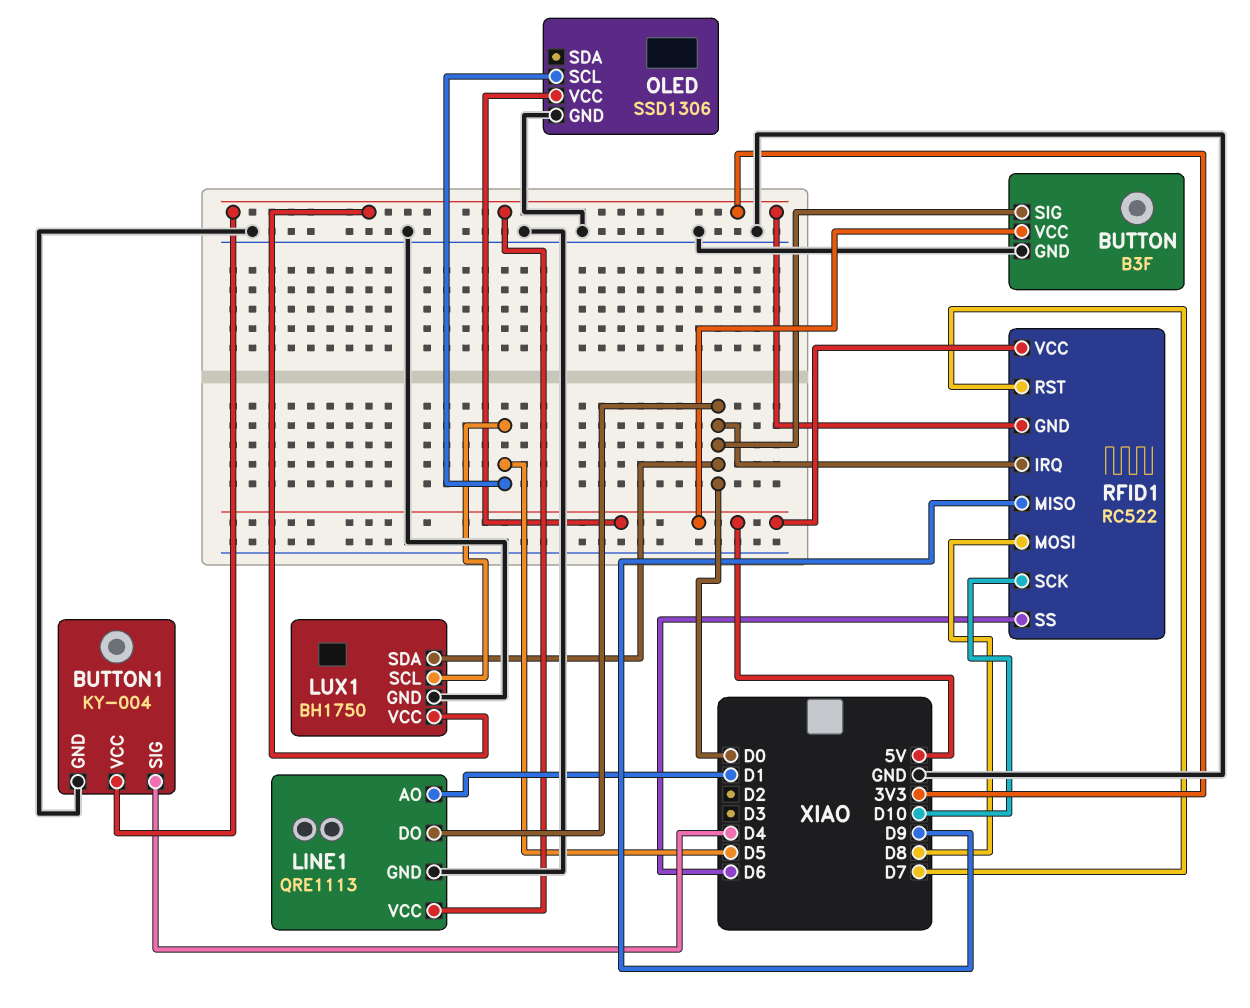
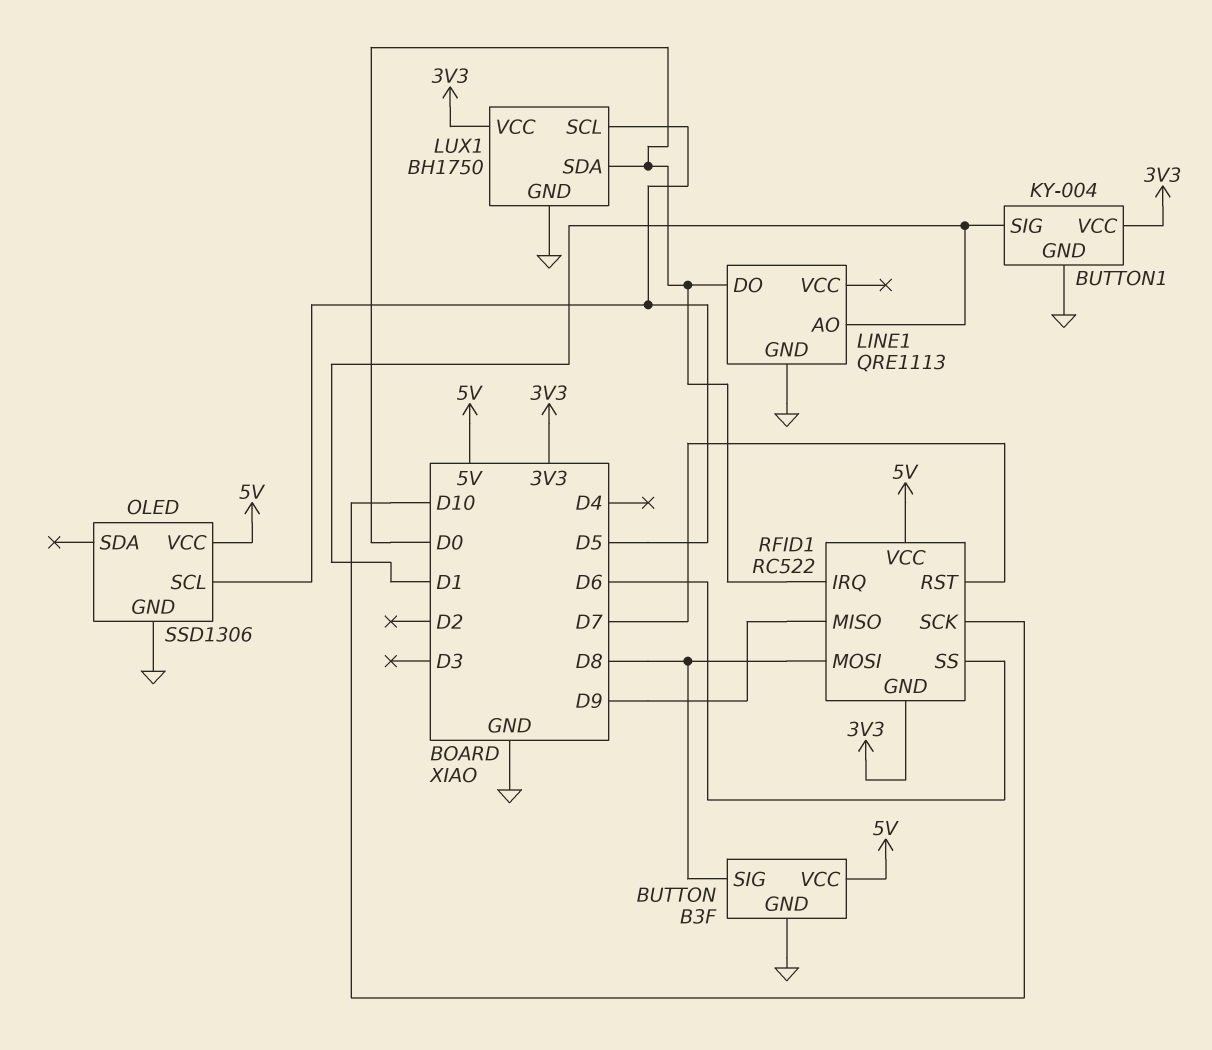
BUTTON pin SIG: D0 -> D8
BUTTON1 pin SIG: D4 -> D1
LINE1 pin VCC: 3V3 -> none

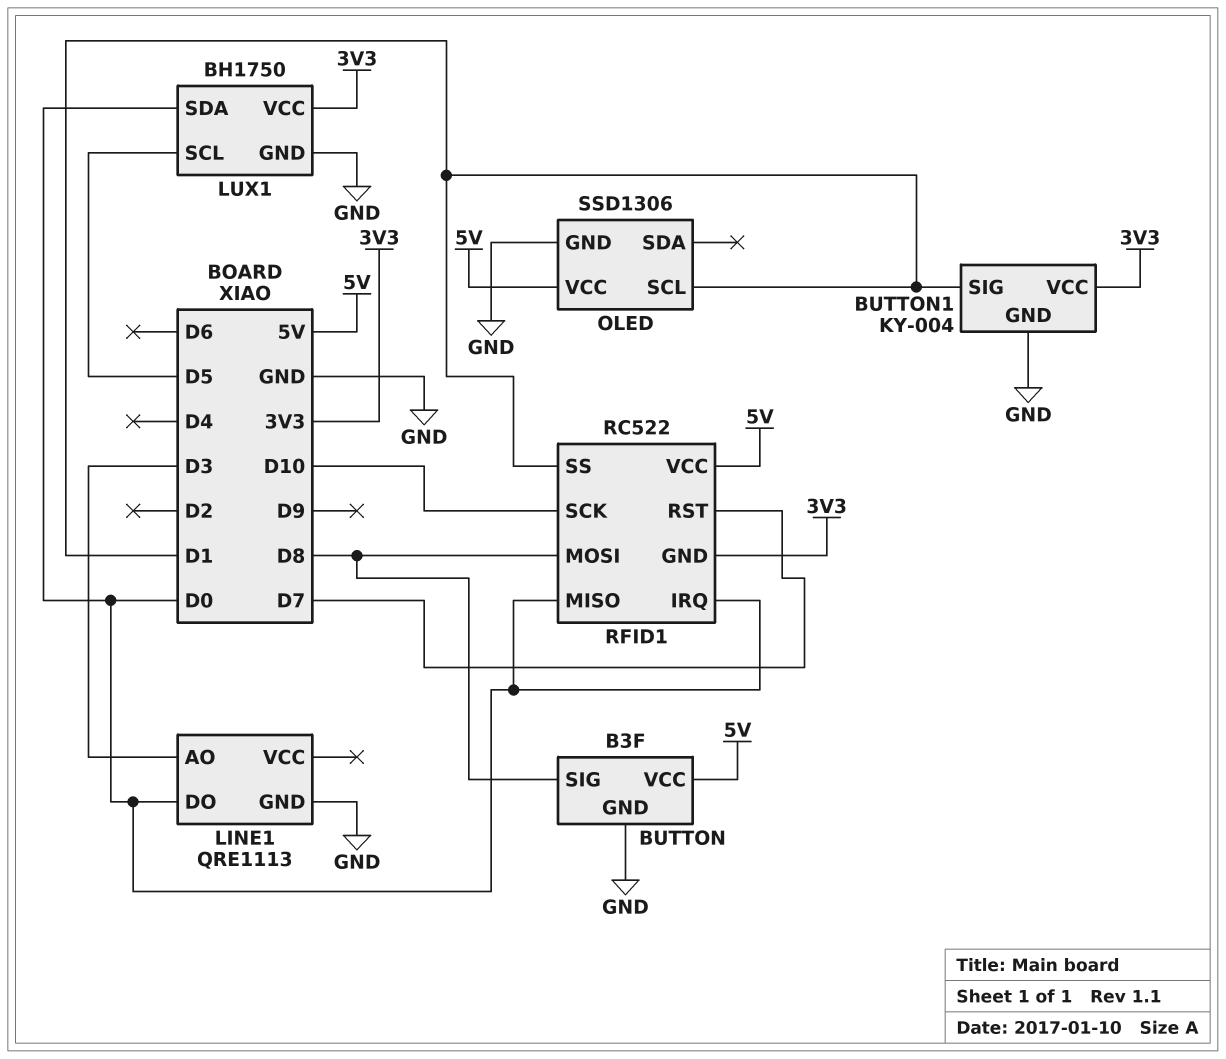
LINE1 pin AO: D1 -> D3
OLED pin SCL: D5 -> D1
RFID1 pin MISO: D9 -> D0
RFID1 pin SS: D6 -> D1

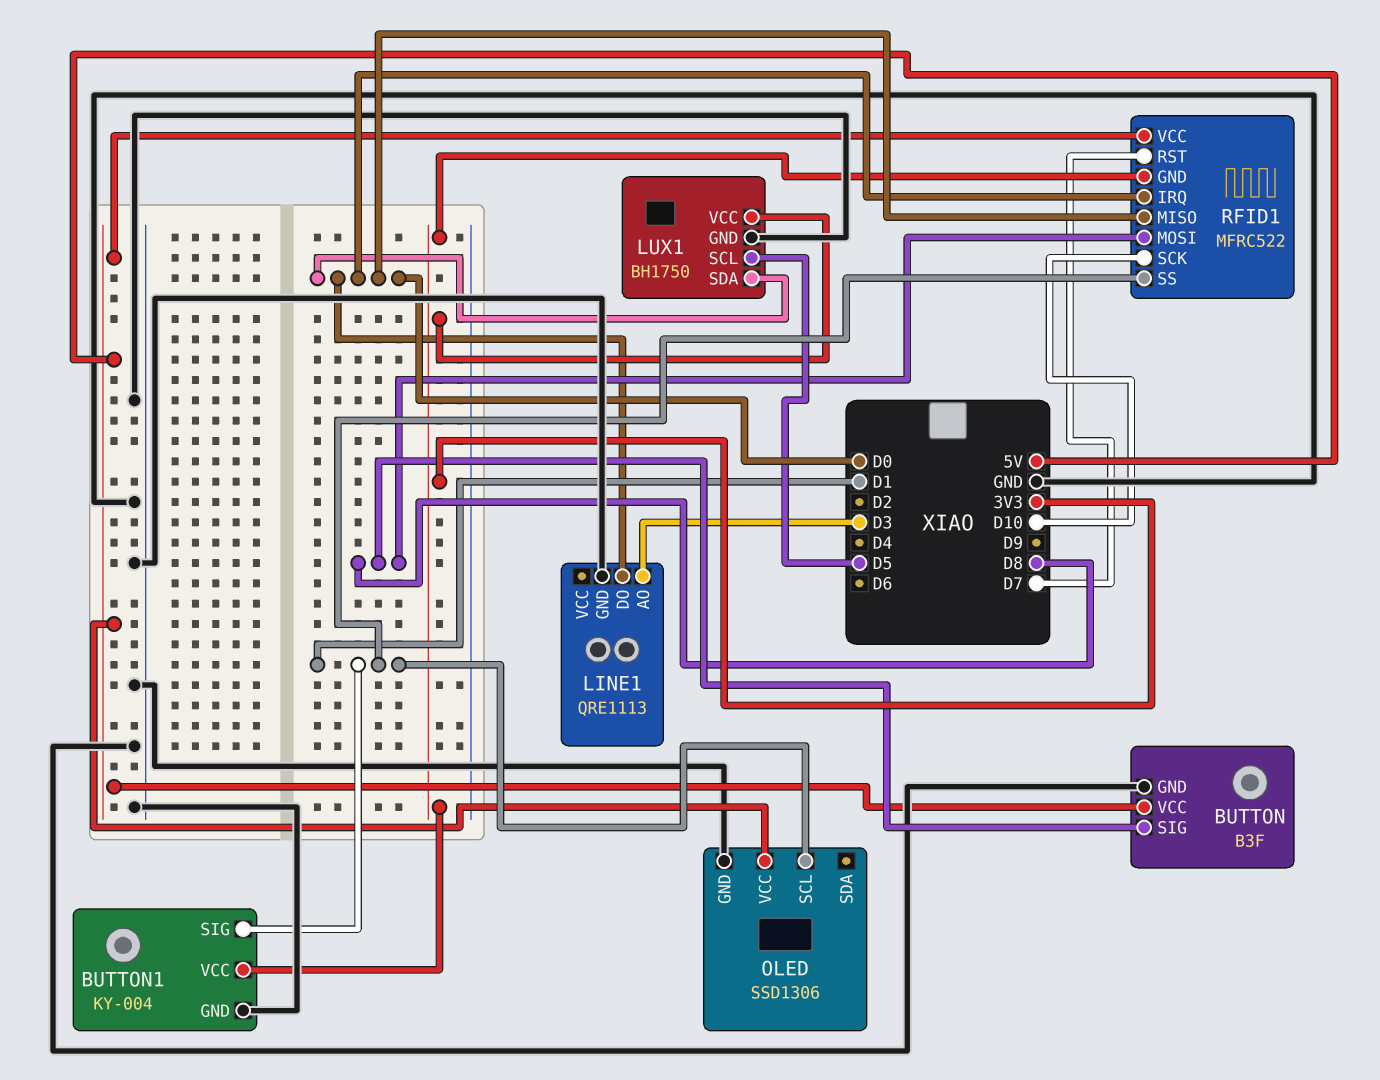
RFID1: RC522 -> MFRC522

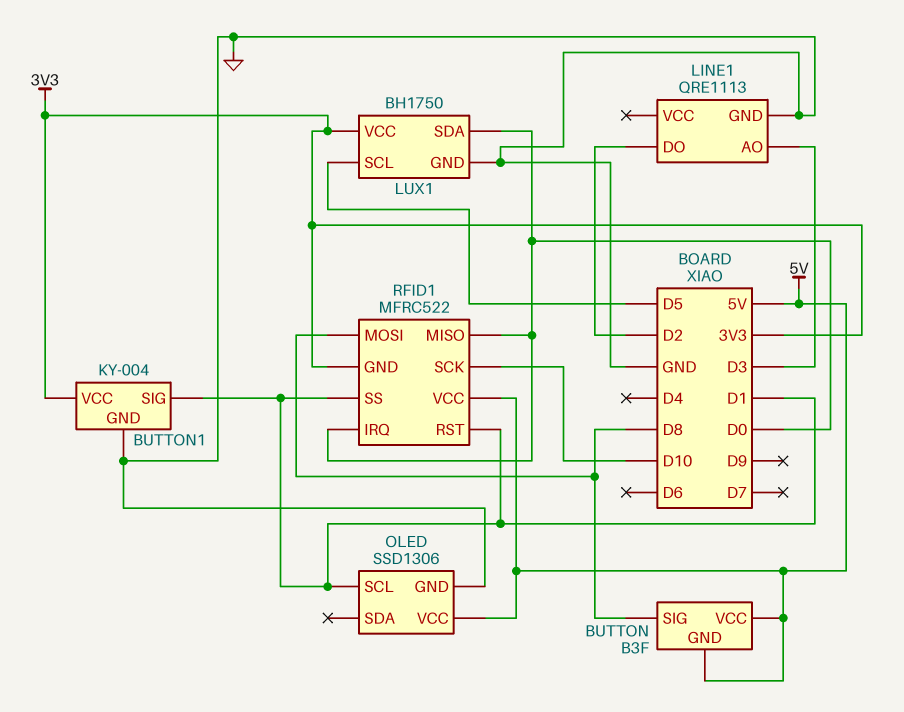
BUTTON pin GND: GND -> 5V
LINE1 pin DO: D0 -> D2
RFID1 pin RST: D7 -> D1

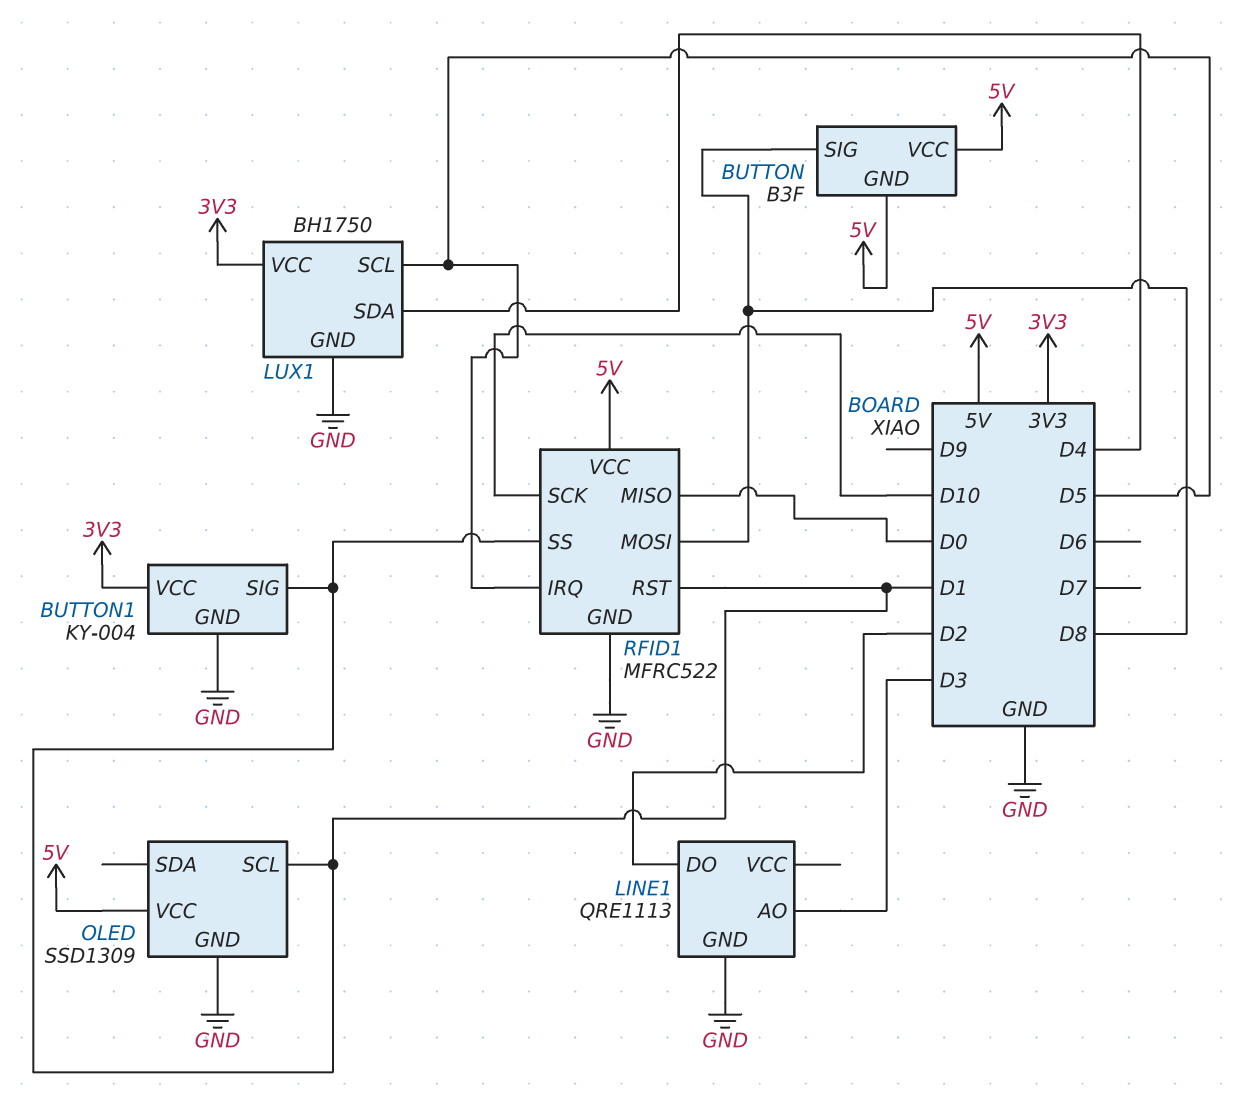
LUX1 pin SDA: D0 -> D4
OLED: SSD1306 -> SSD1309
RFID1 pin GND: 3V3 -> GND
RFID1 pin IRQ: D0 -> D5

